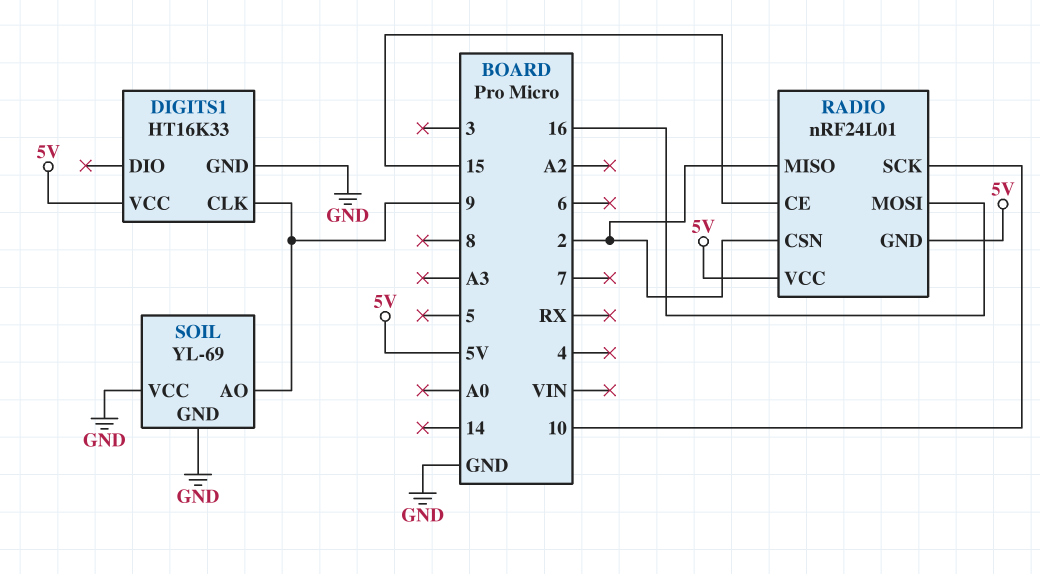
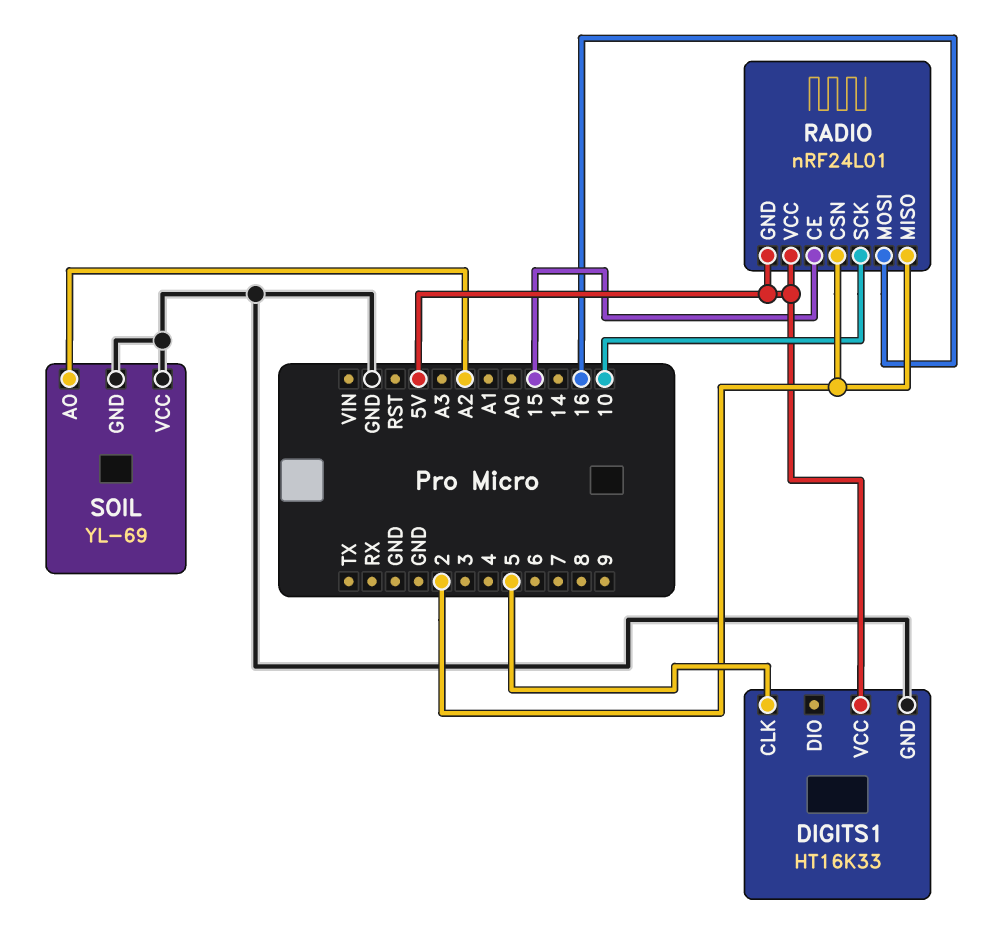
DIGITS1 pin CLK: 9 -> 5
SOIL pin AO: 9 -> A2

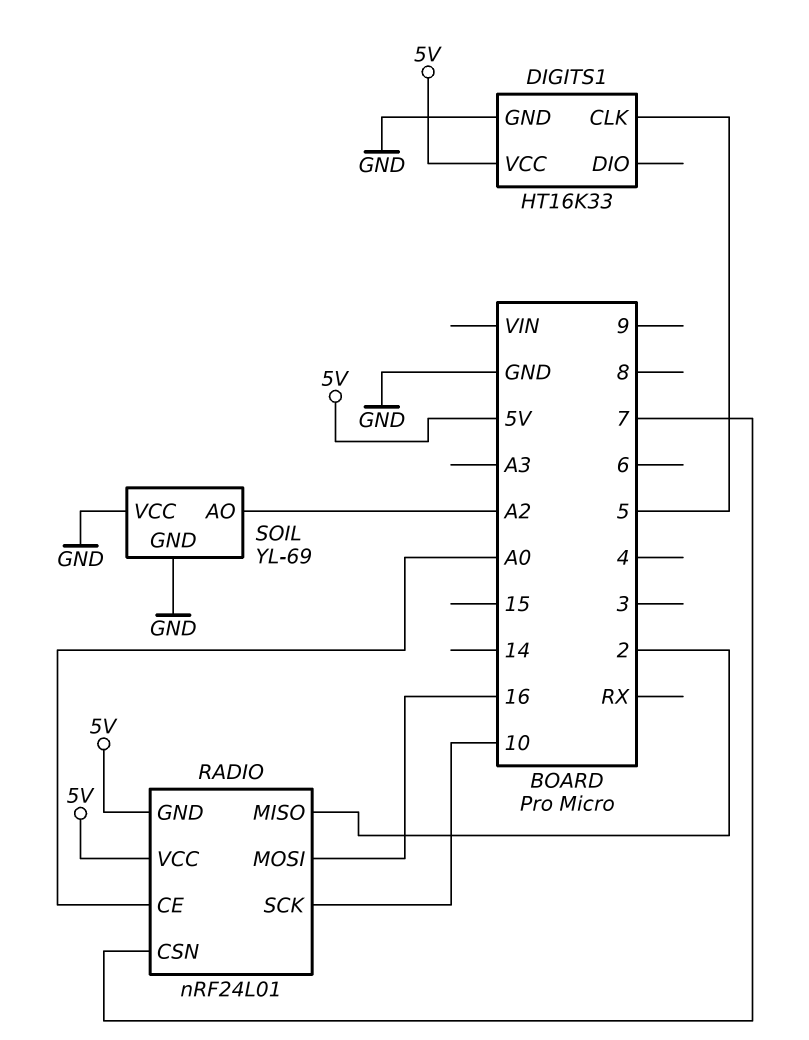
RADIO pin CE: 15 -> A0
RADIO pin CSN: 2 -> 7

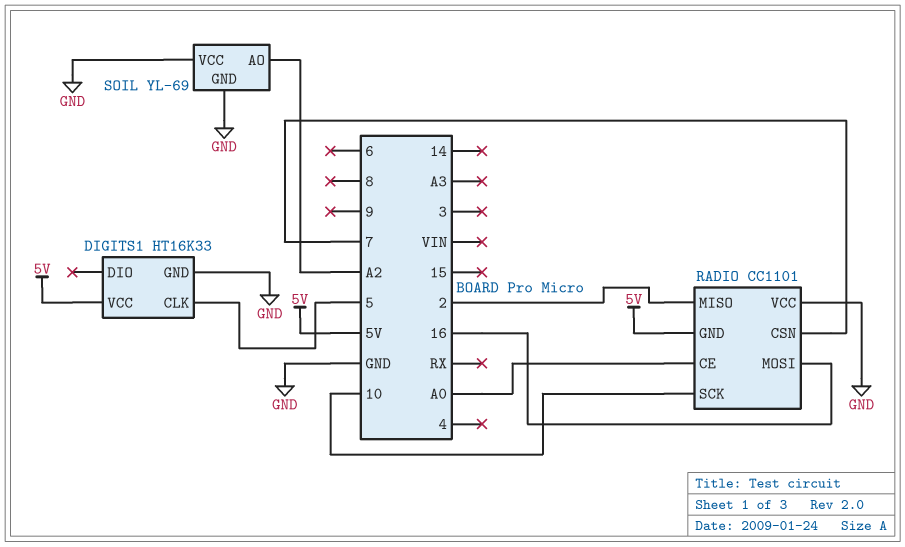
RADIO: nRF24L01 -> CC1101
RADIO pin VCC: 5V -> GND

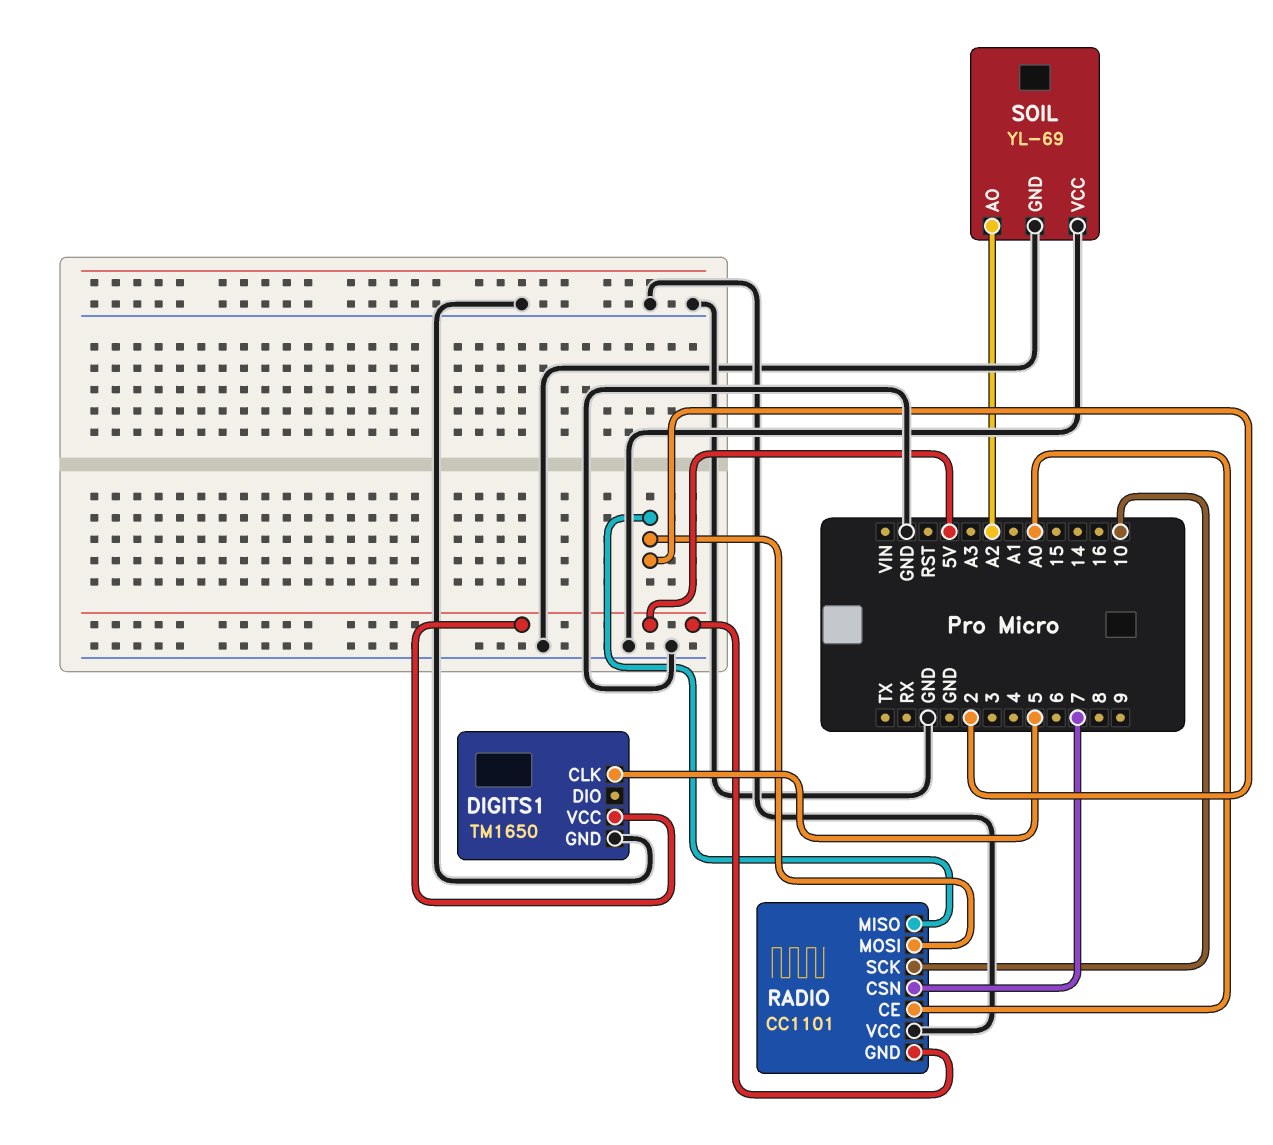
DIGITS1: HT16K33 -> TM1650
RADIO pin MOSI: 16 -> 2

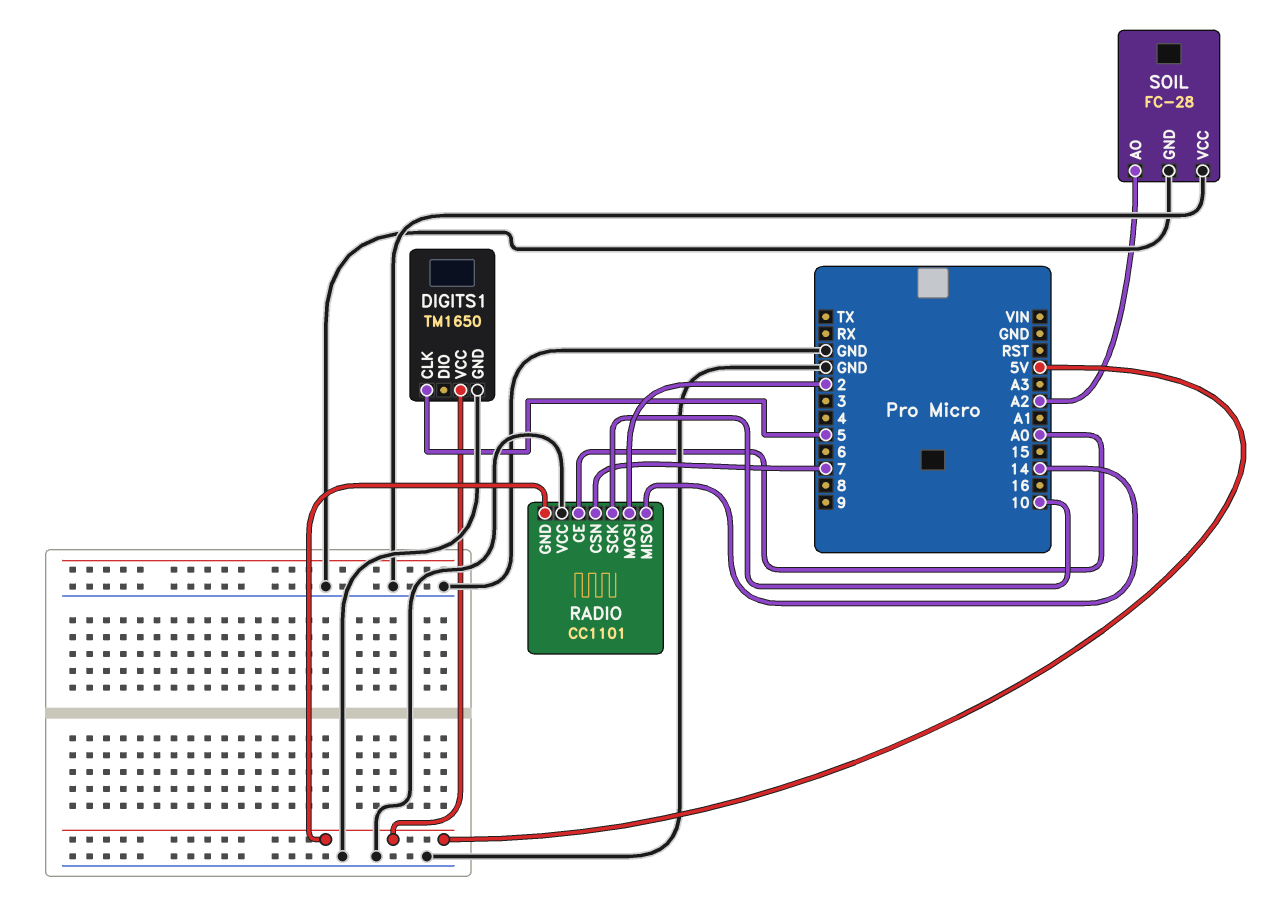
RADIO pin MISO: 2 -> 14
SOIL: YL-69 -> FC-28

